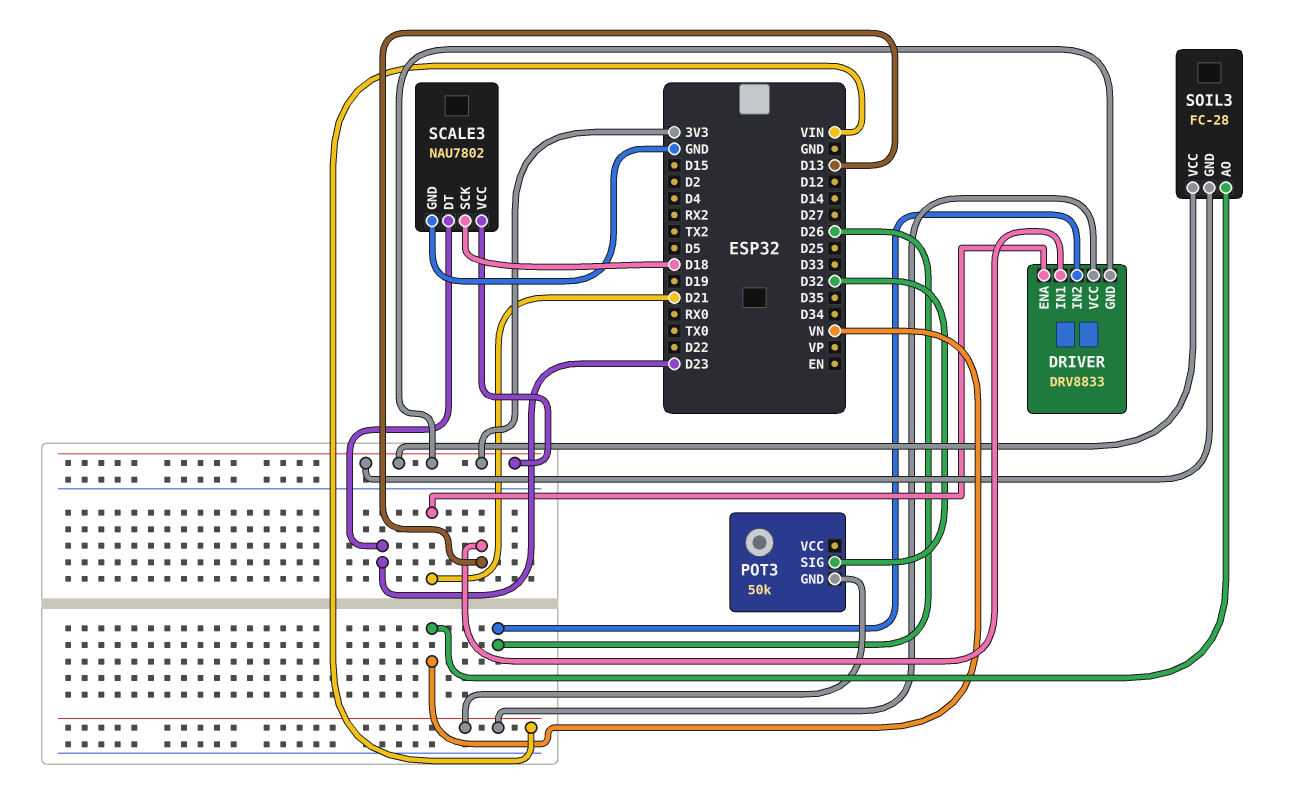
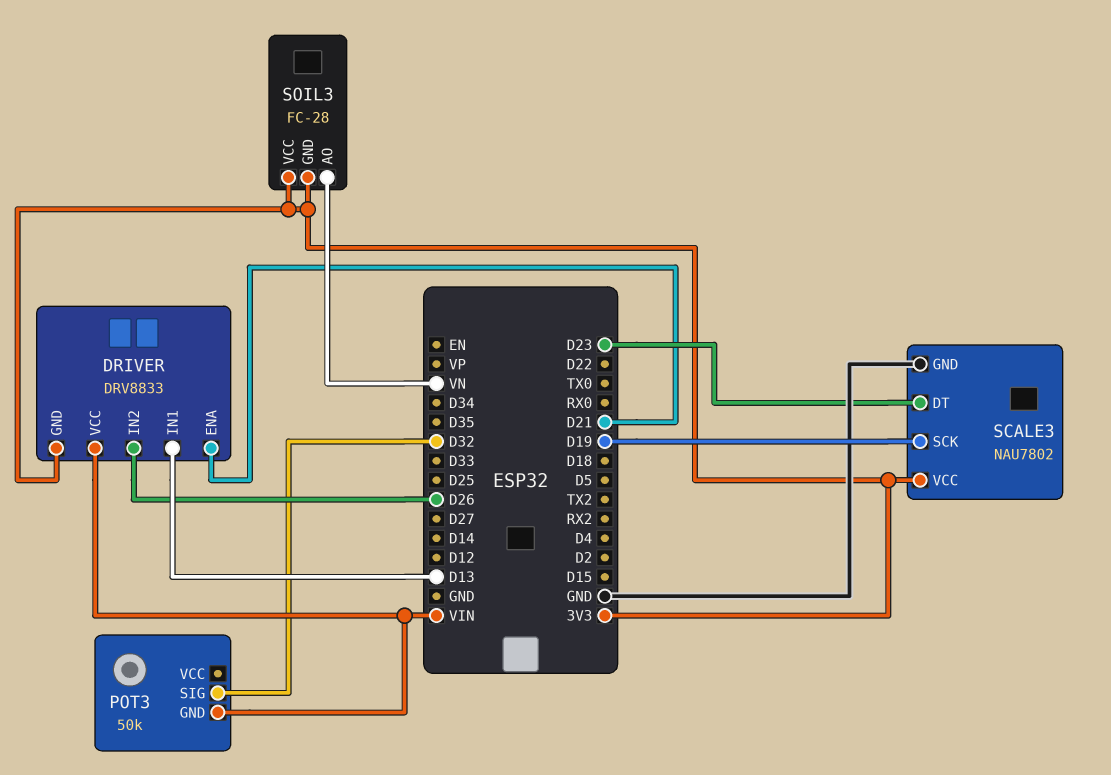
SCALE3 pin SCK: D18 -> D19

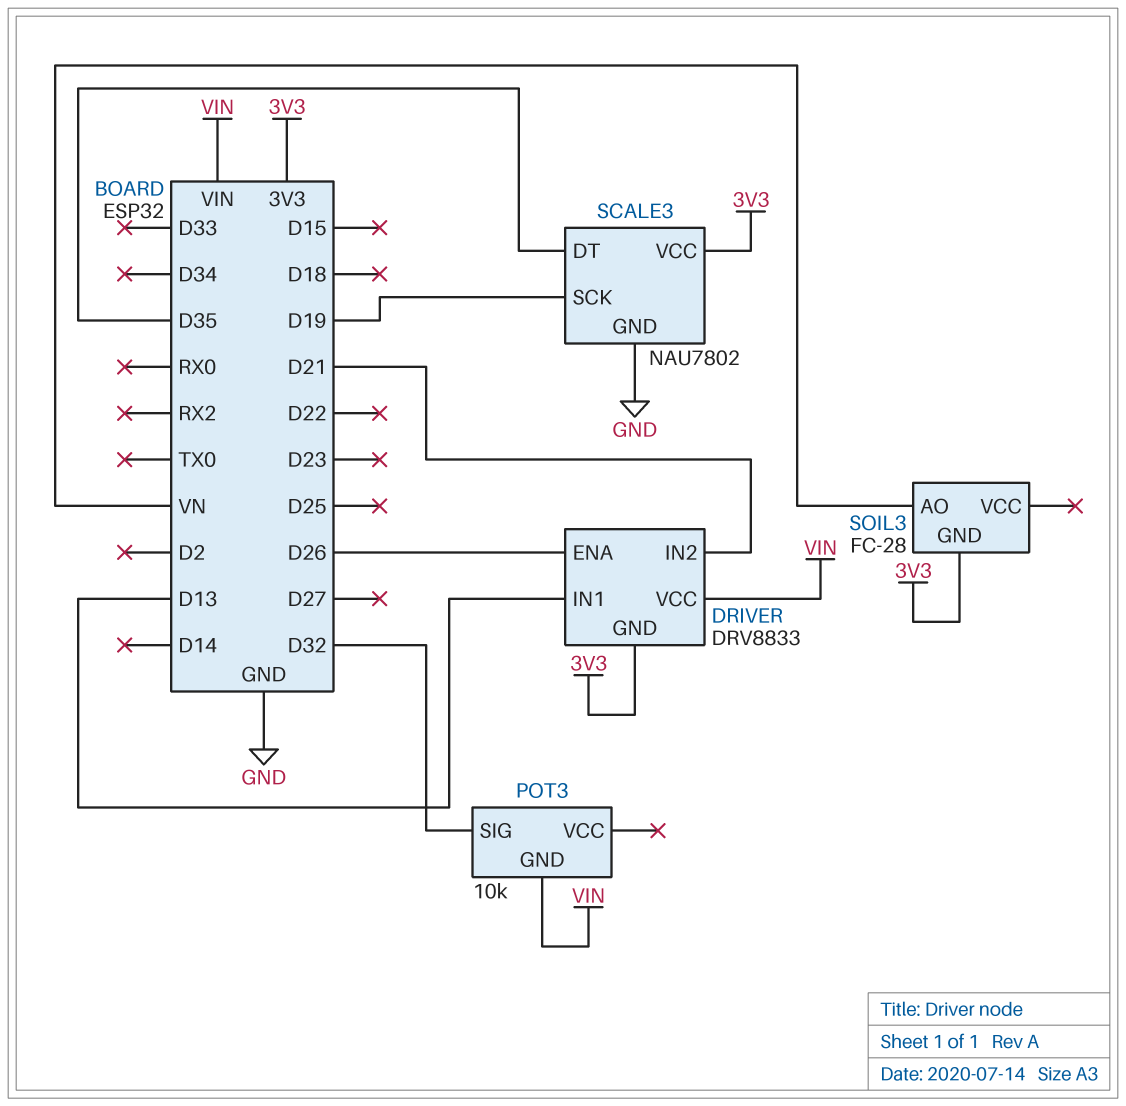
DRIVER pin ENA: D21 -> D26
DRIVER pin IN2: D26 -> D21
POT3: 50k -> 10k
SCALE3 pin DT: D23 -> D35
SOIL3 pin VCC: 3V3 -> none

